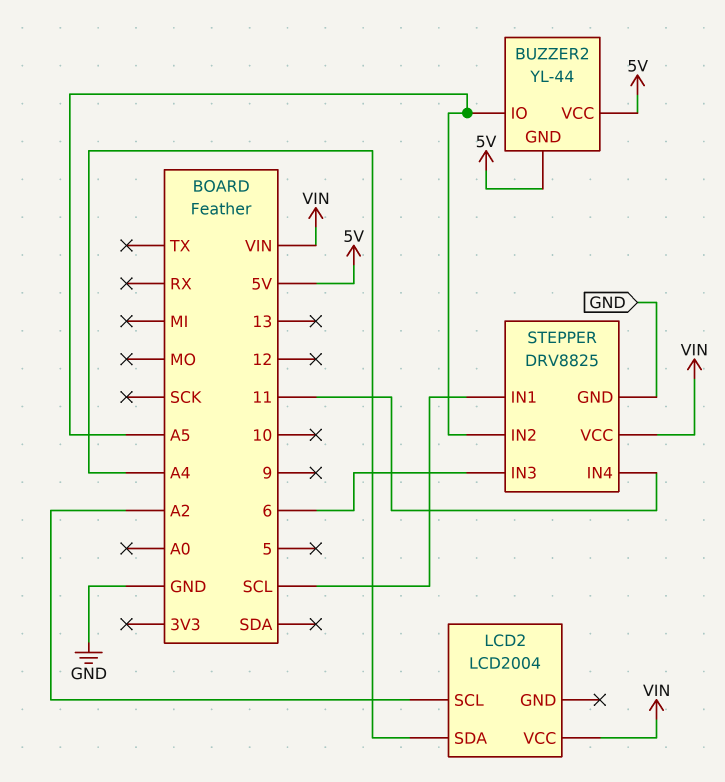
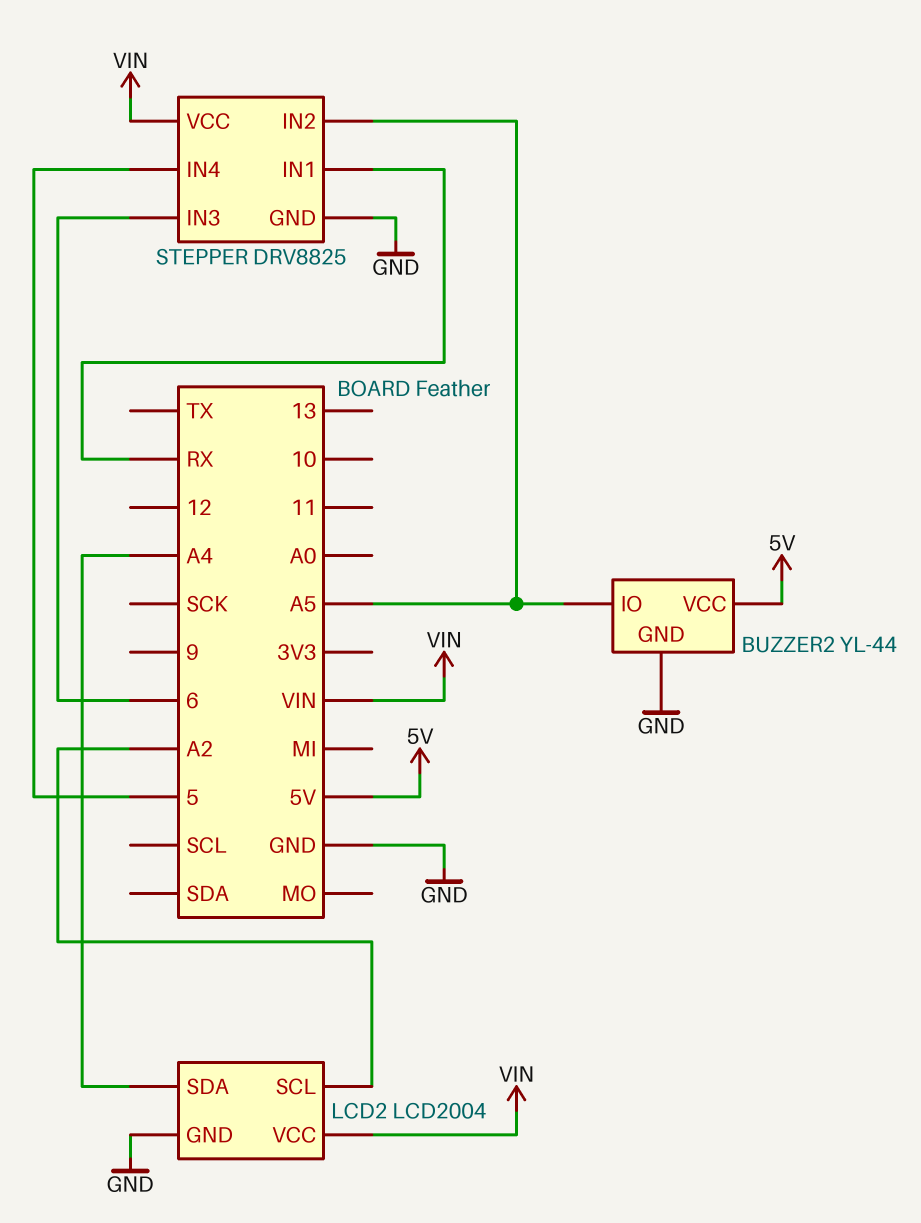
BUZZER2 pin GND: 5V -> GND
LCD2 pin GND: none -> GND
STEPPER pin IN1: SCL -> RX
STEPPER pin IN4: 11 -> 5

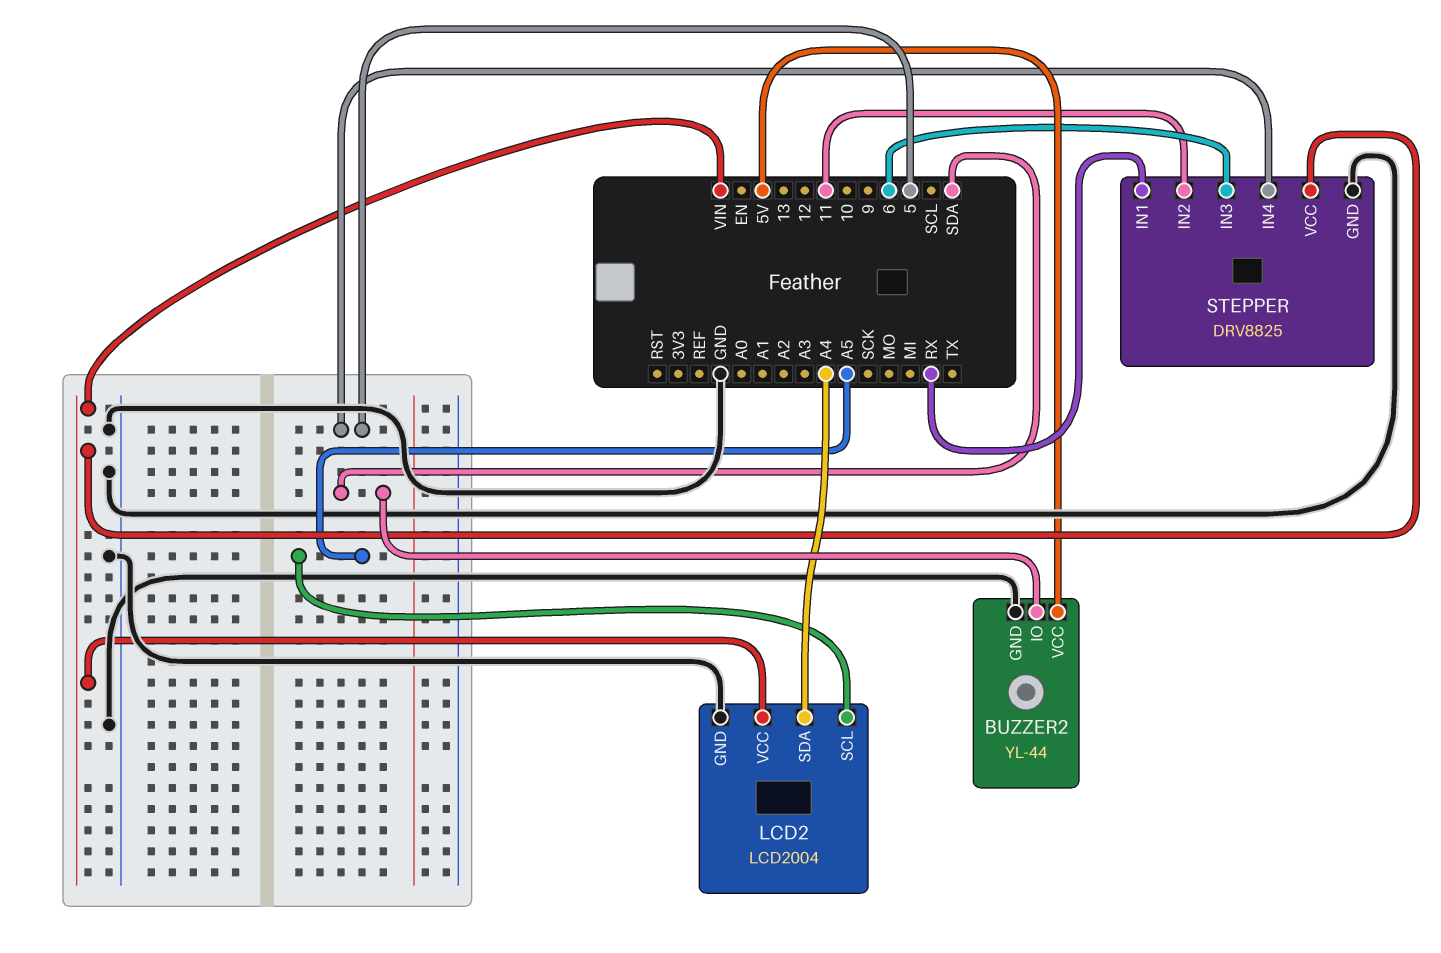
BUZZER2 pin IO: A5 -> SDA
LCD2 pin SCL: A2 -> A5
STEPPER pin IN2: A5 -> 11

